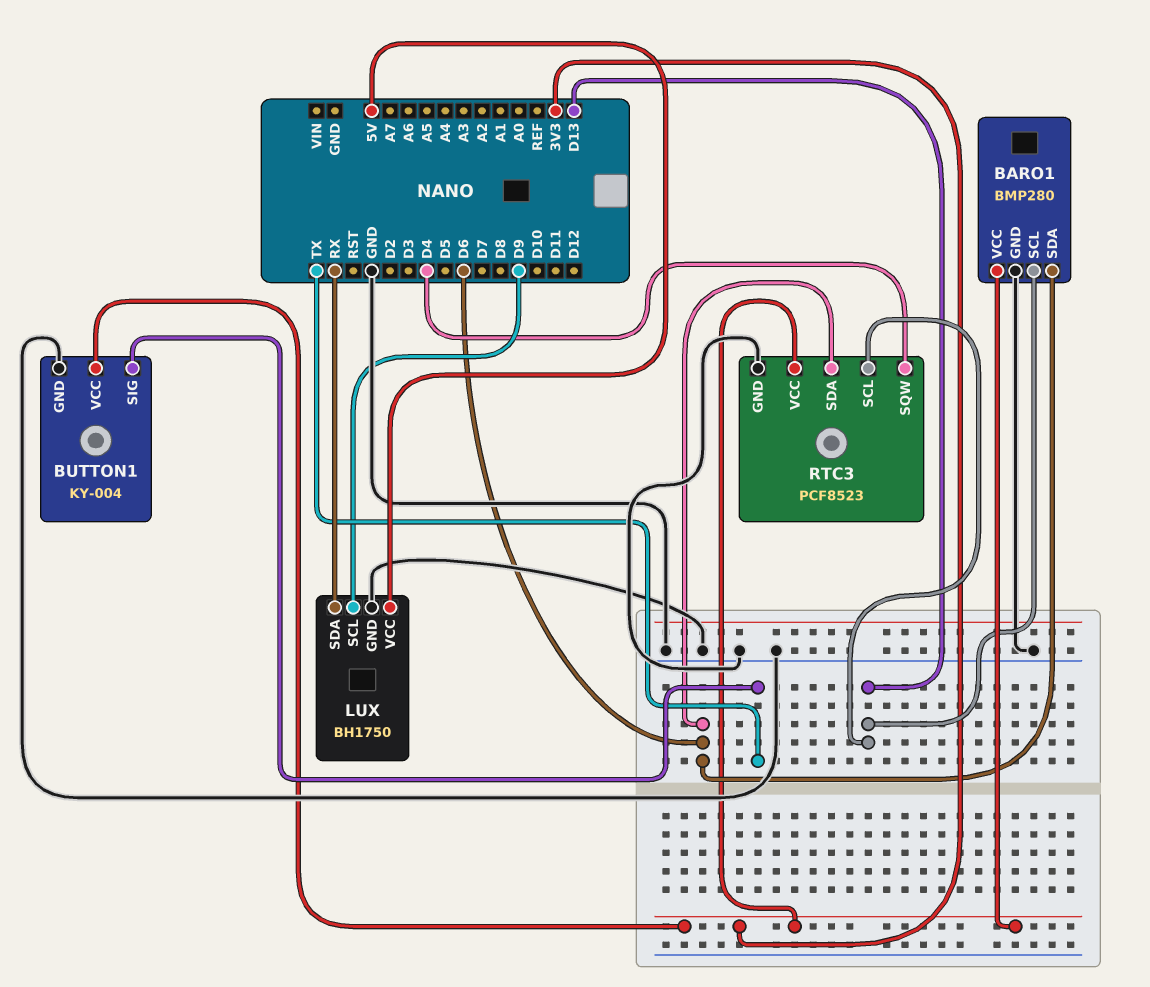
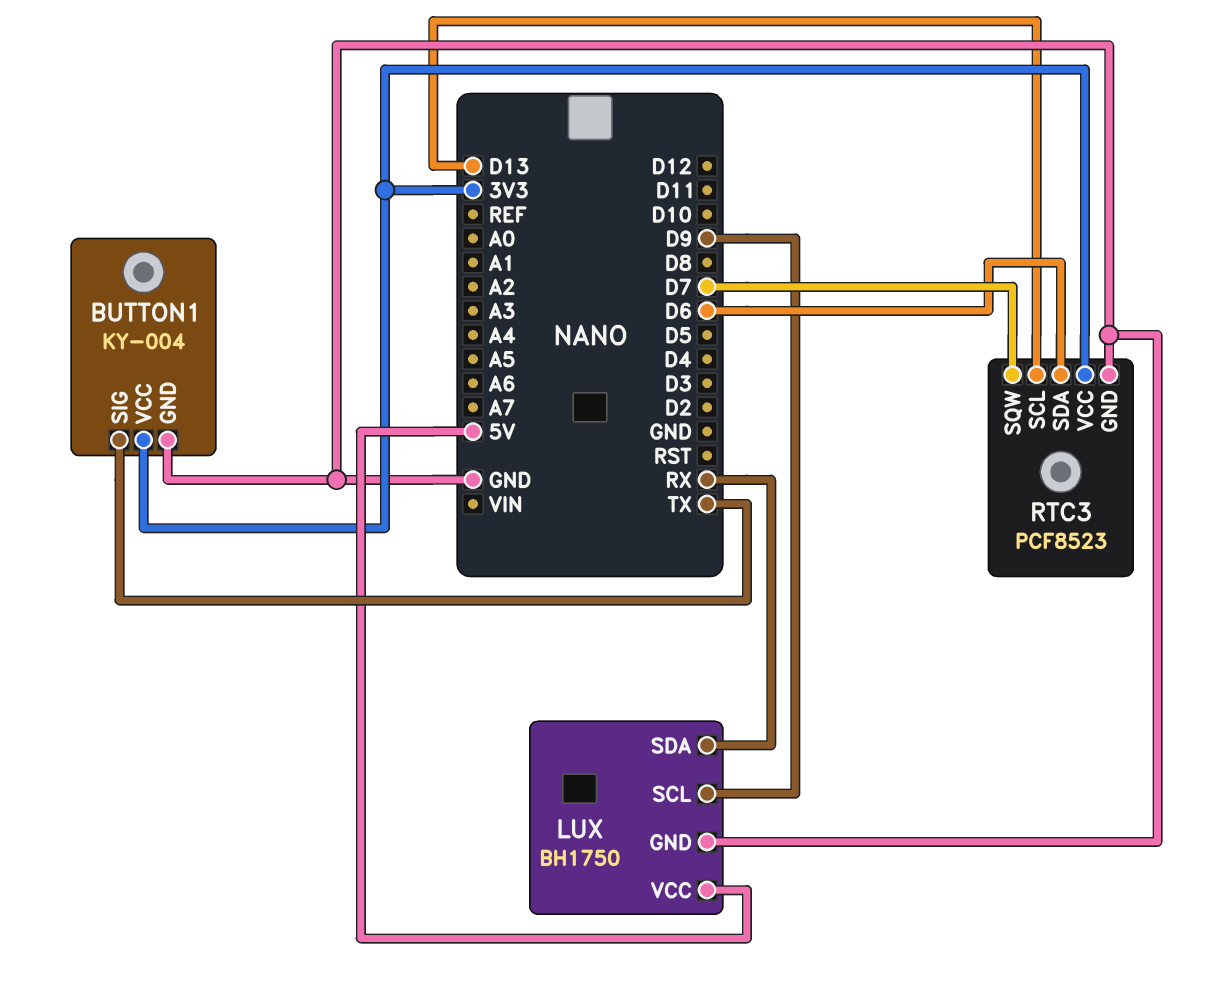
BARO1: BMP280 -> none
BARO1 pin GND: GND -> none
BARO1 pin SCL: D13 -> none
BARO1 pin SDA: D6 -> none
BARO1 pin VCC: 3V3 -> none
RTC3 pin SQW: D4 -> D7

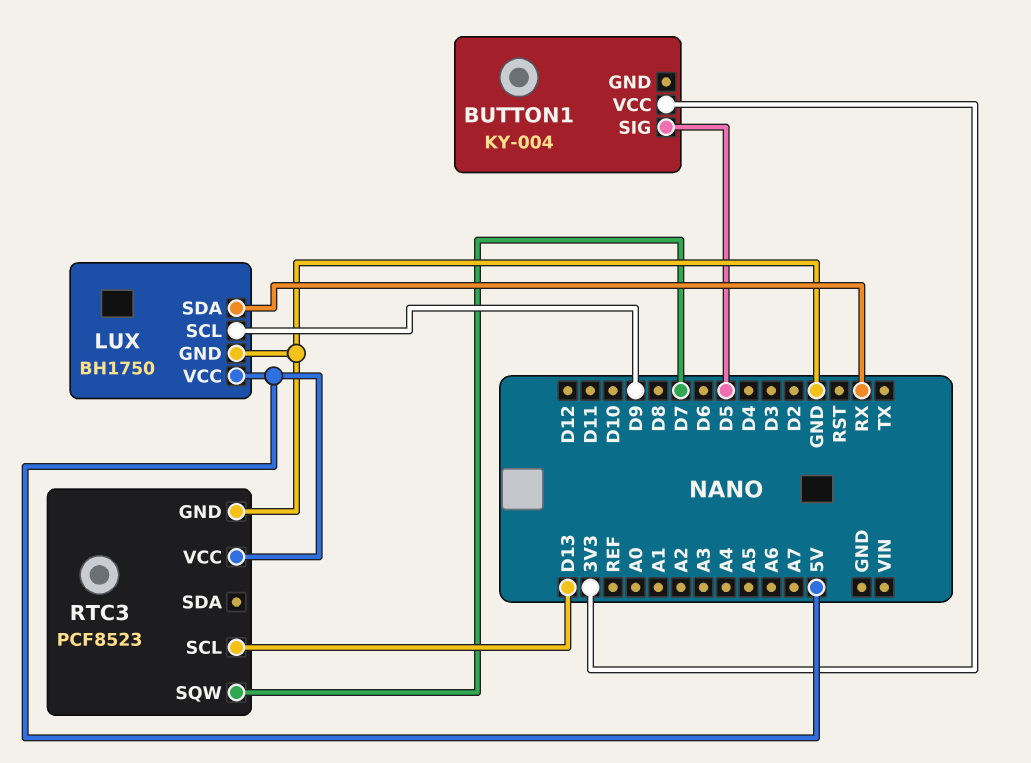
BUTTON1 pin GND: GND -> none
BUTTON1 pin SIG: TX -> D5
RTC3 pin SDA: D6 -> none
RTC3 pin VCC: 3V3 -> 5V

